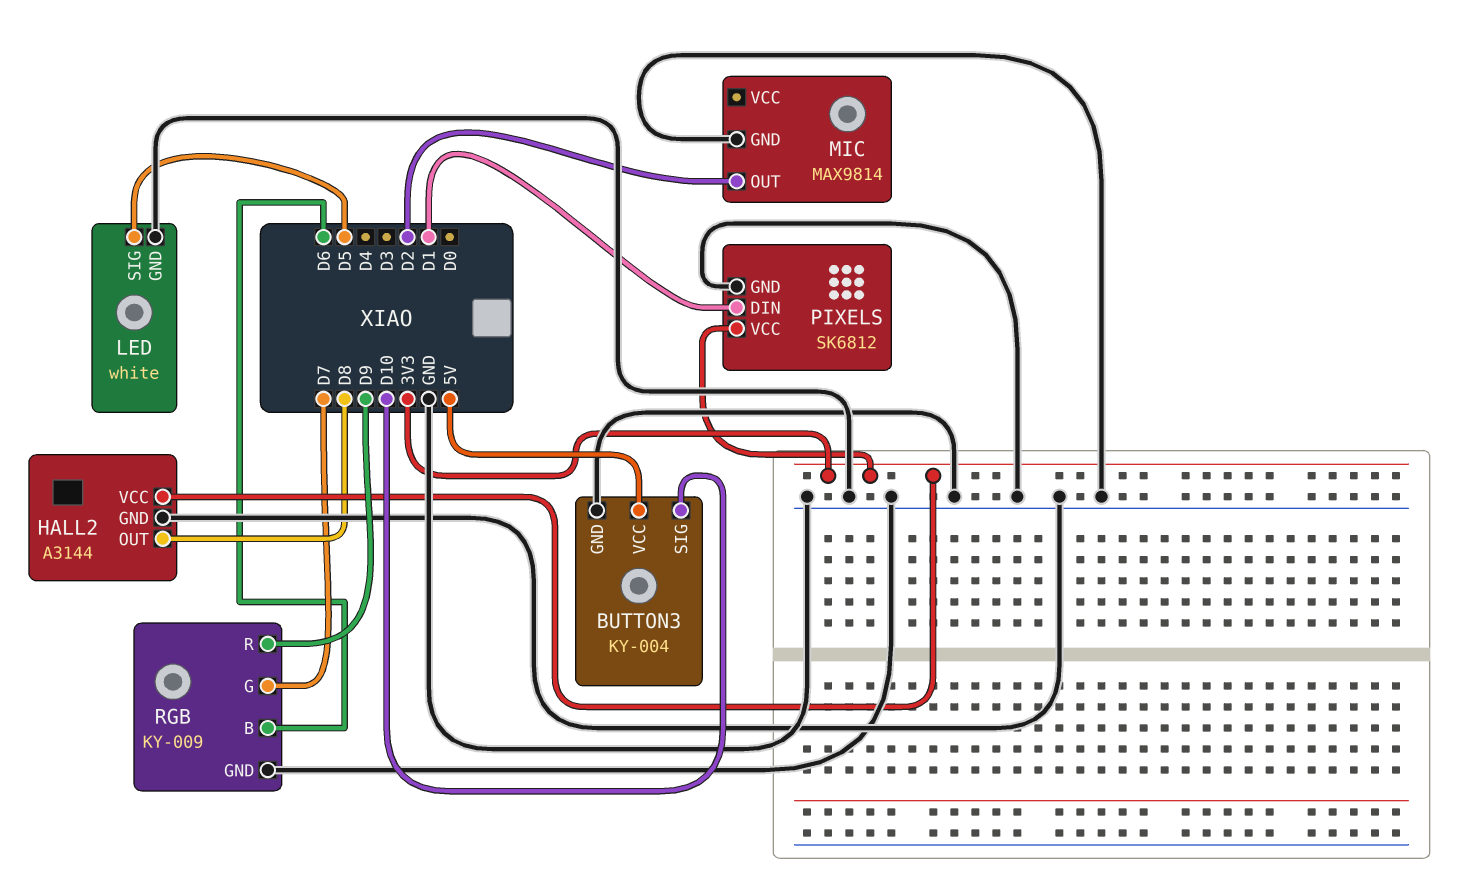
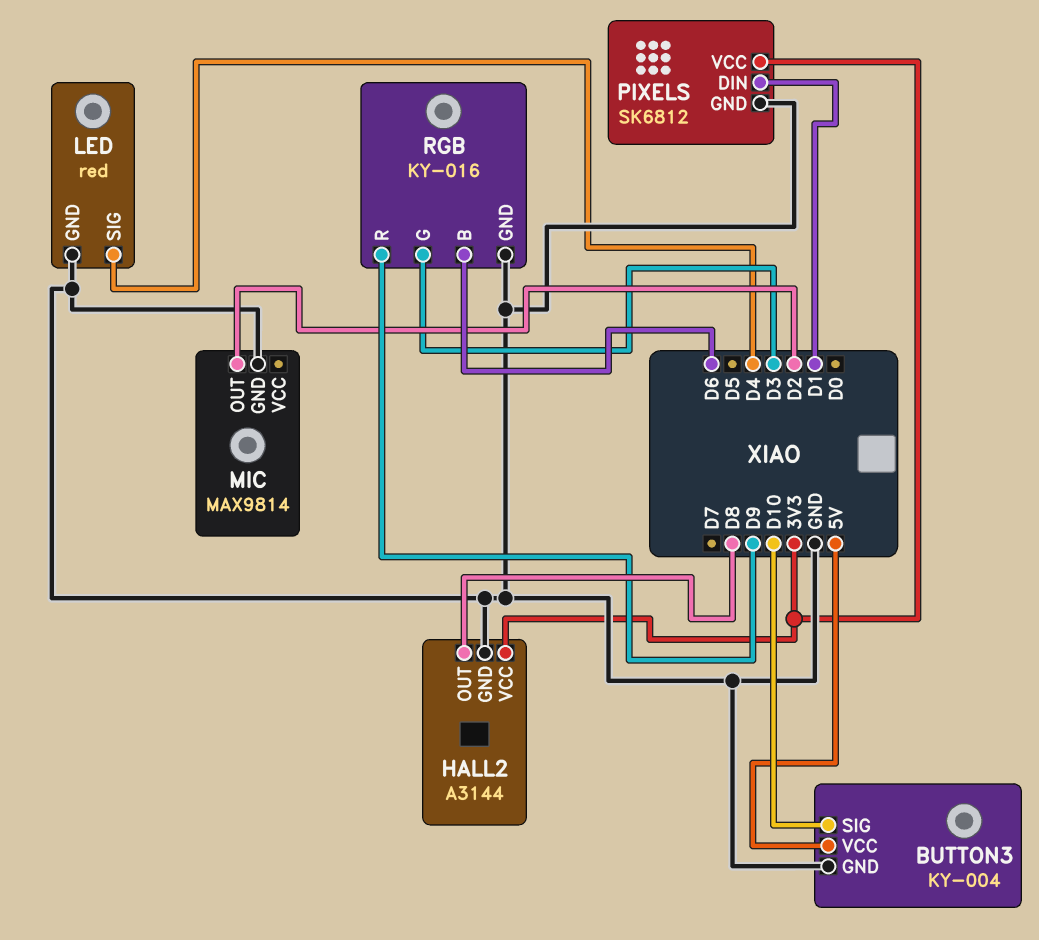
LED: white -> red
LED pin SIG: D5 -> D4
RGB: KY-009 -> KY-016
RGB pin G: D7 -> D3

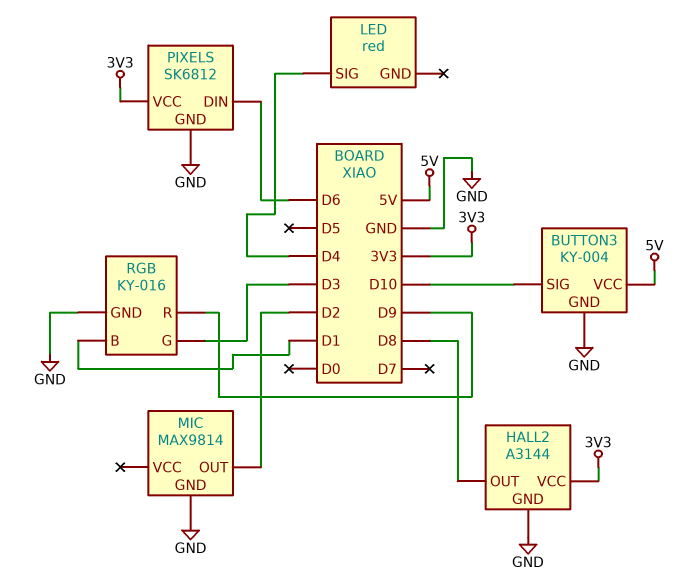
LED pin GND: GND -> none
PIXELS pin DIN: D1 -> D6
RGB pin B: D6 -> D1

